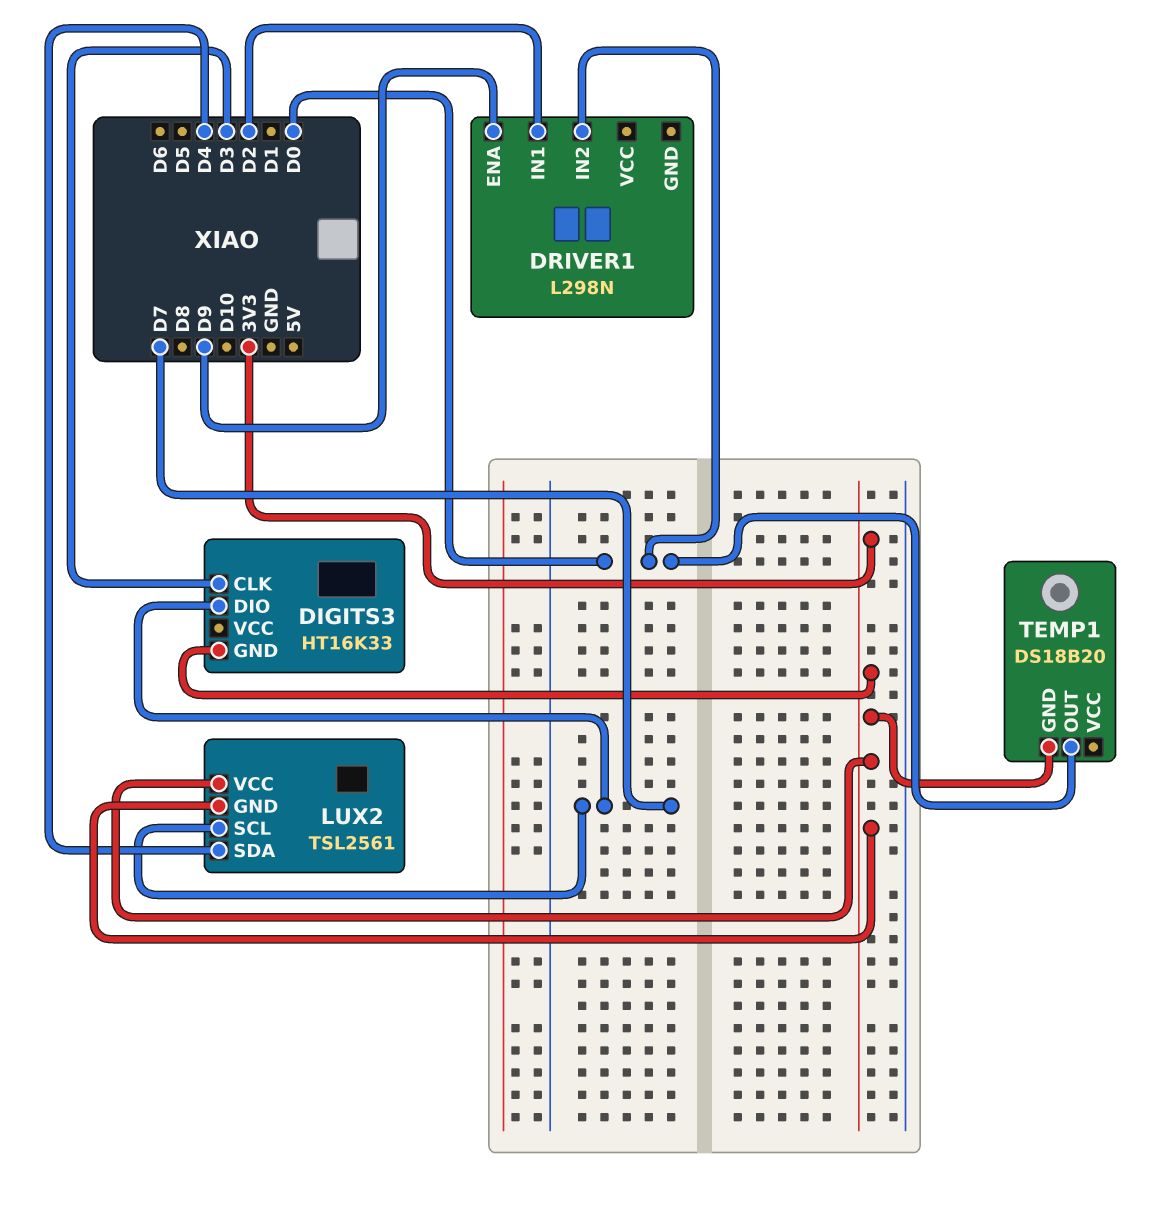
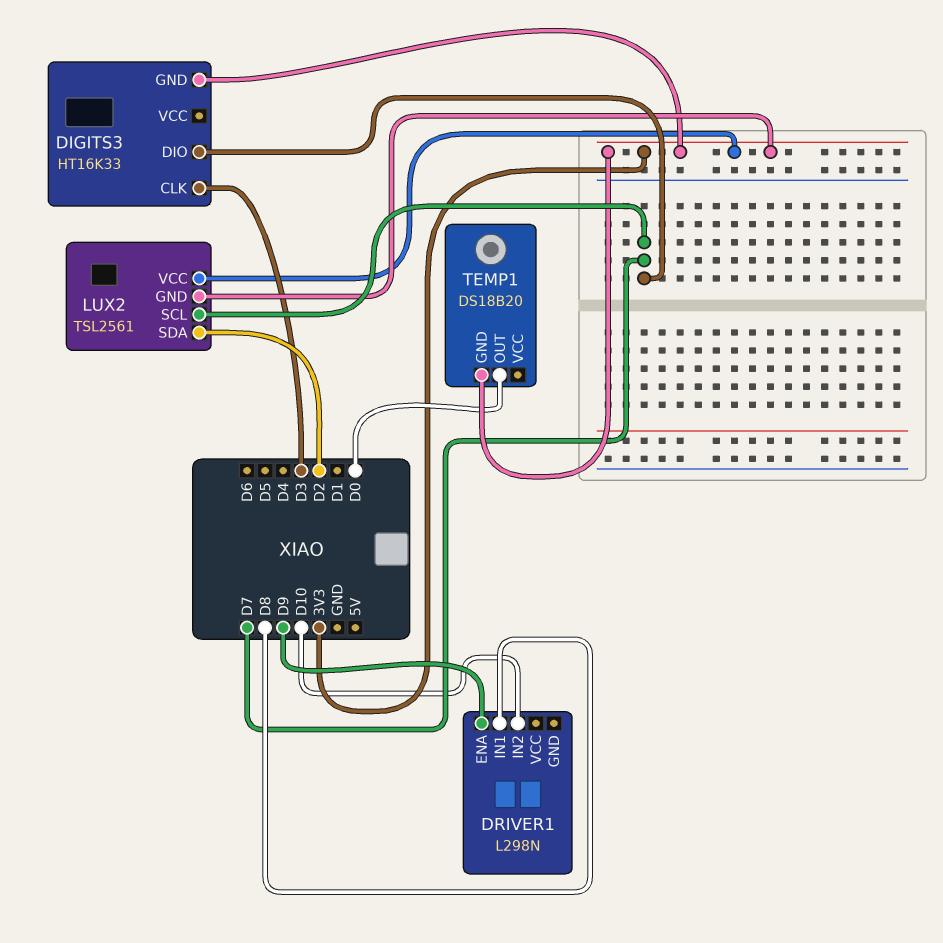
DRIVER1 pin IN1: D2 -> D8
DRIVER1 pin IN2: D0 -> D10
LUX2 pin SDA: D4 -> D2

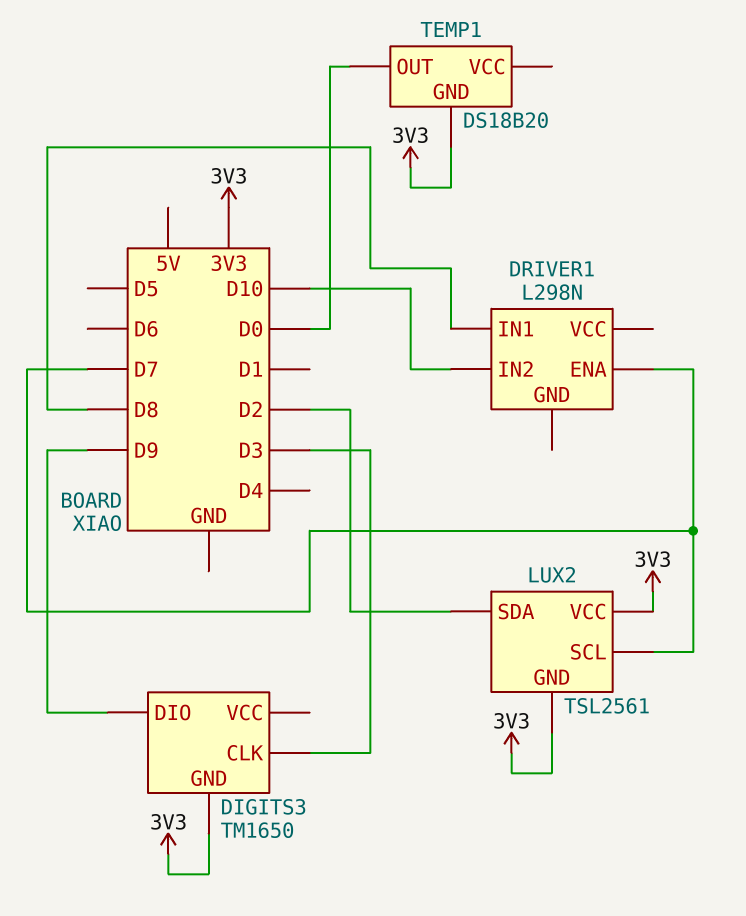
DIGITS3: HT16K33 -> TM1650
DIGITS3 pin DIO: D7 -> D9
DRIVER1 pin ENA: D9 -> D7

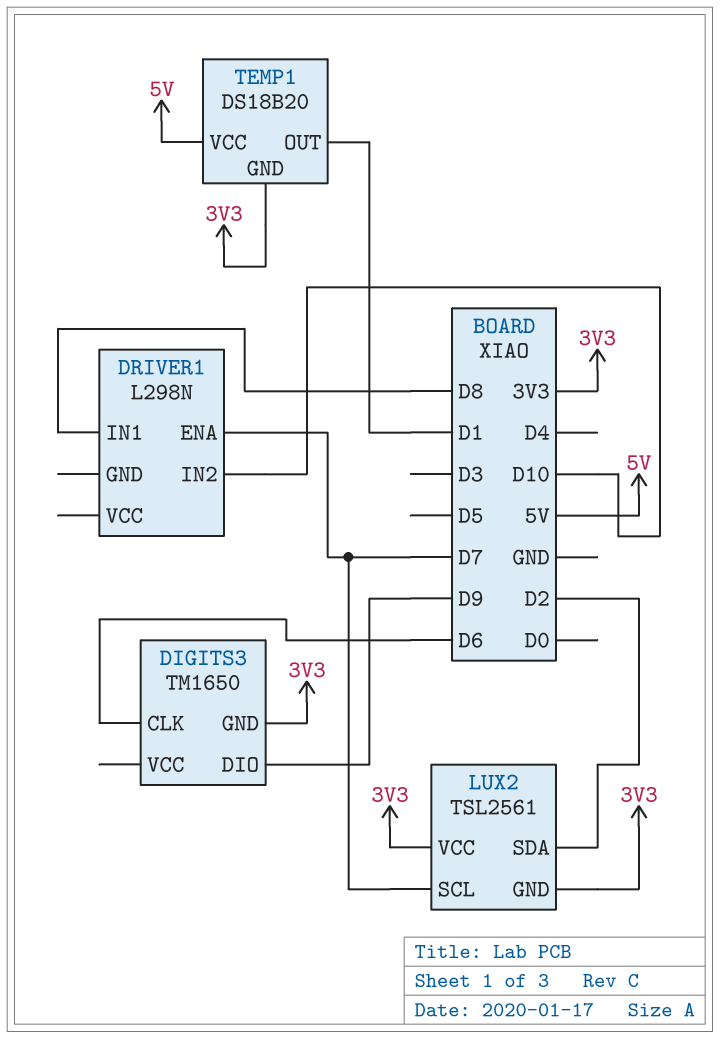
DIGITS3 pin CLK: D3 -> D6
TEMP1 pin OUT: D0 -> D1
TEMP1 pin VCC: none -> 5V

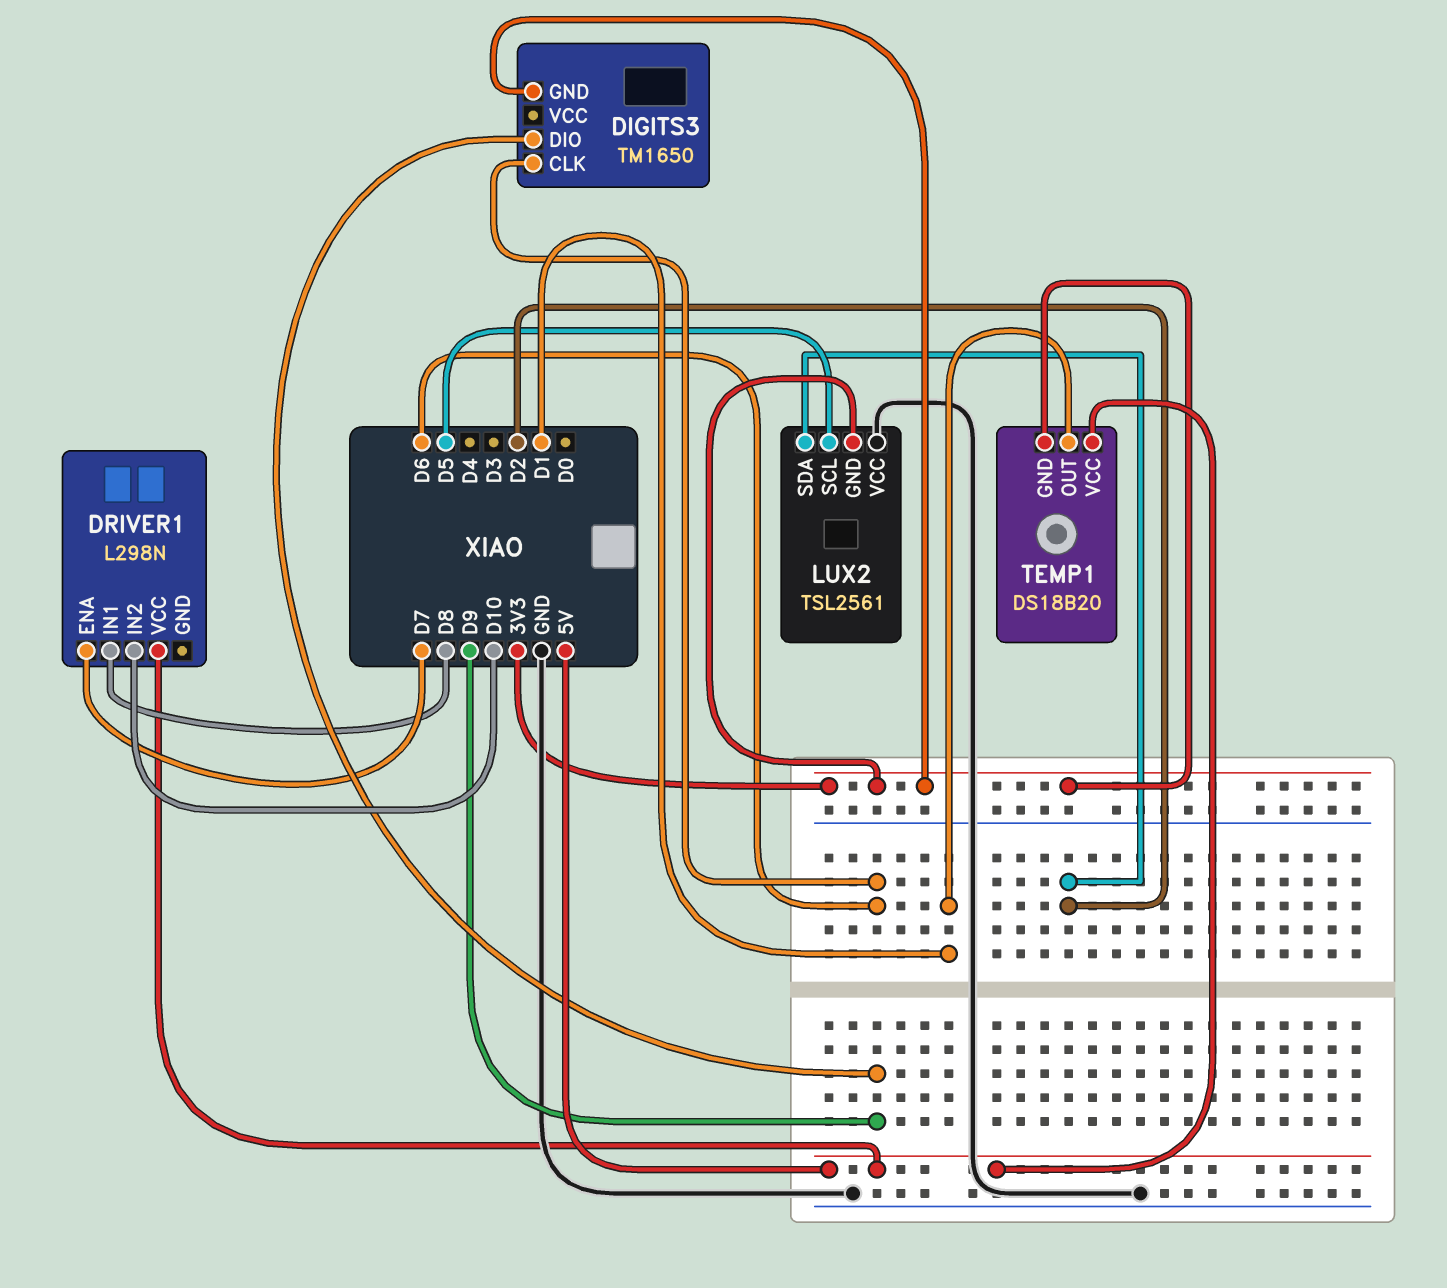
DRIVER1 pin VCC: none -> 5V
LUX2 pin SCL: D7 -> D5
LUX2 pin VCC: 3V3 -> GND

